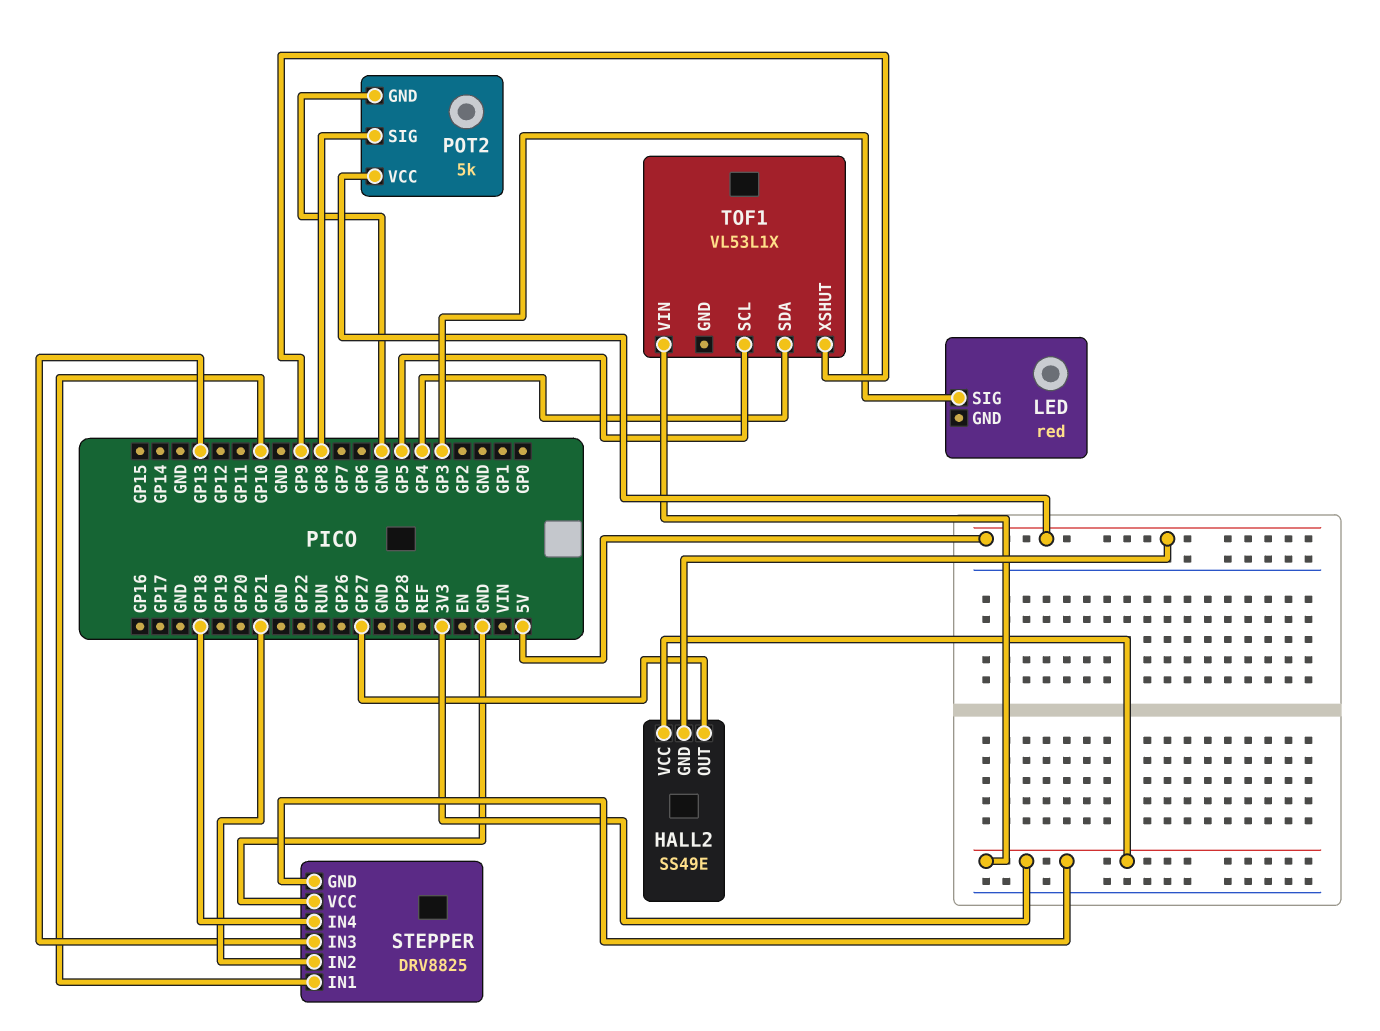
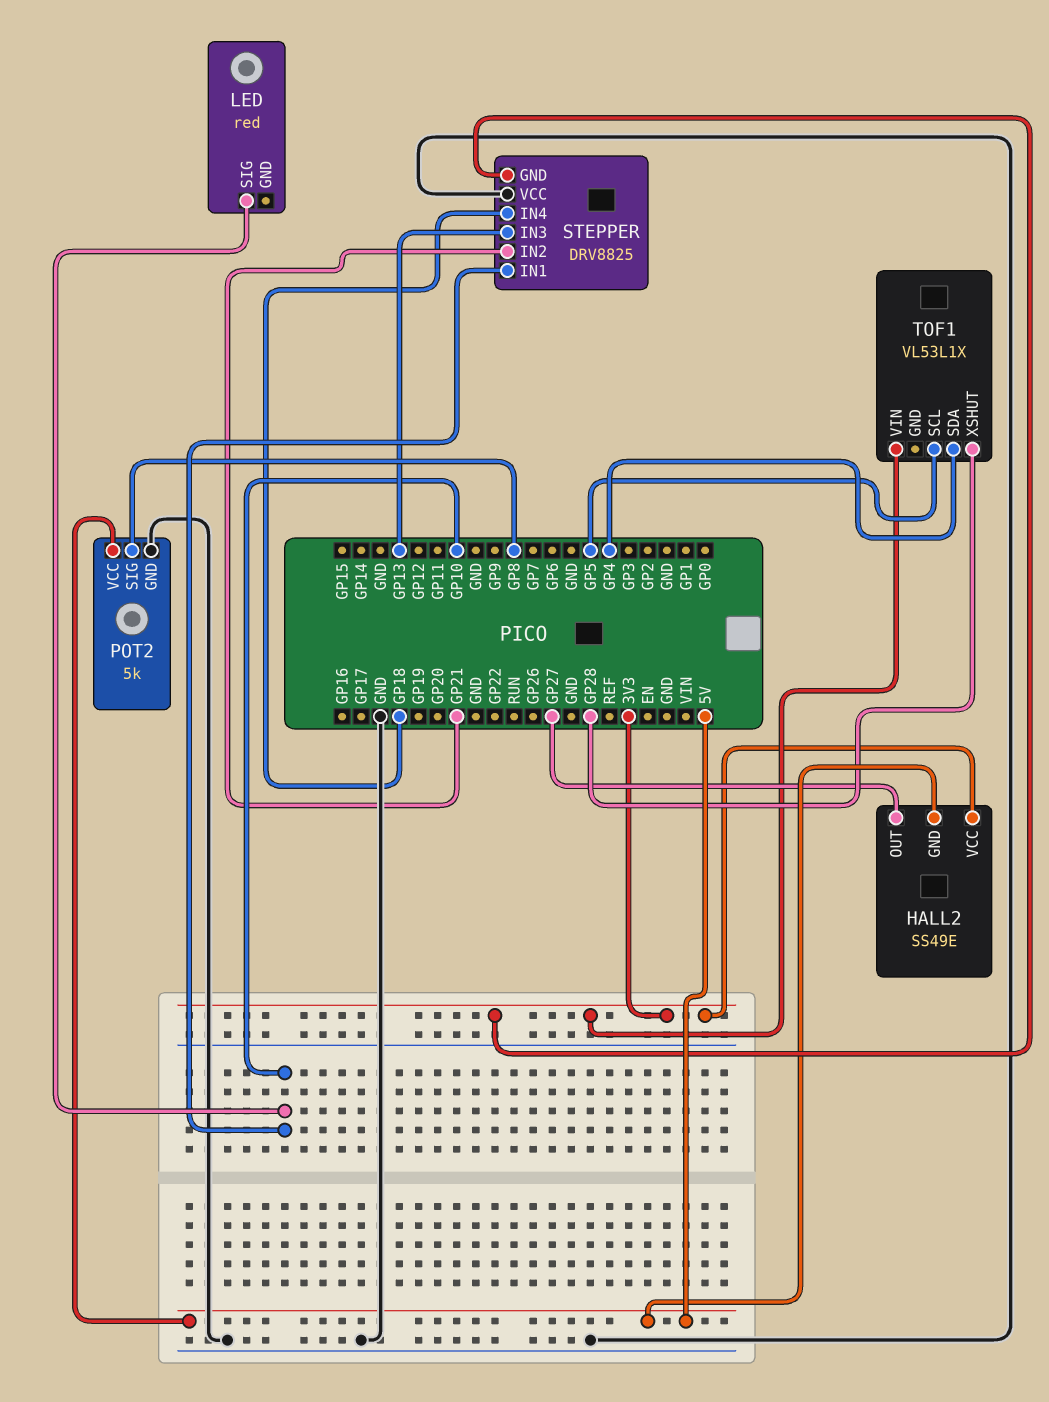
LED pin SIG: GP3 -> GP10
TOF1 pin XSHUT: GP9 -> GP28

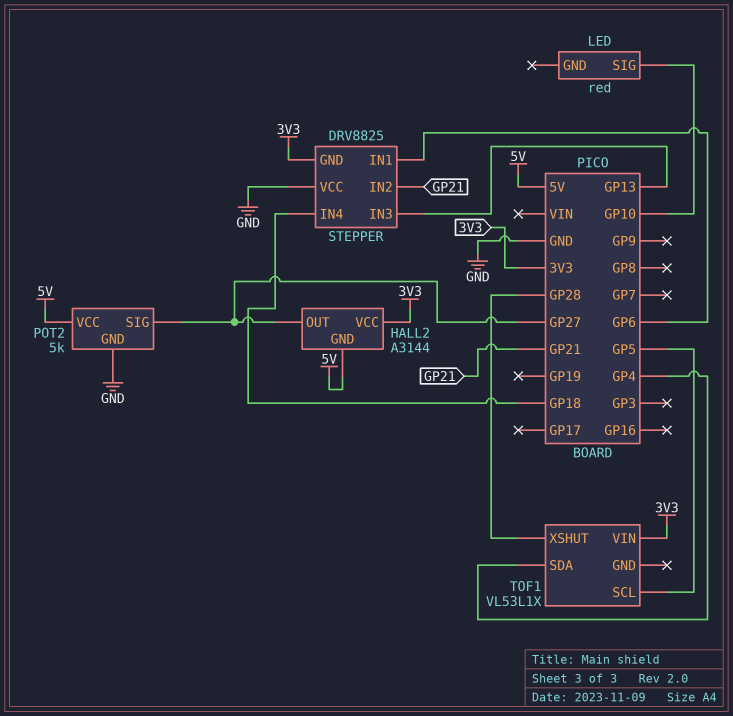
HALL2: SS49E -> A3144
POT2 pin SIG: GP8 -> GP27
STEPPER pin IN1: GP10 -> GP6

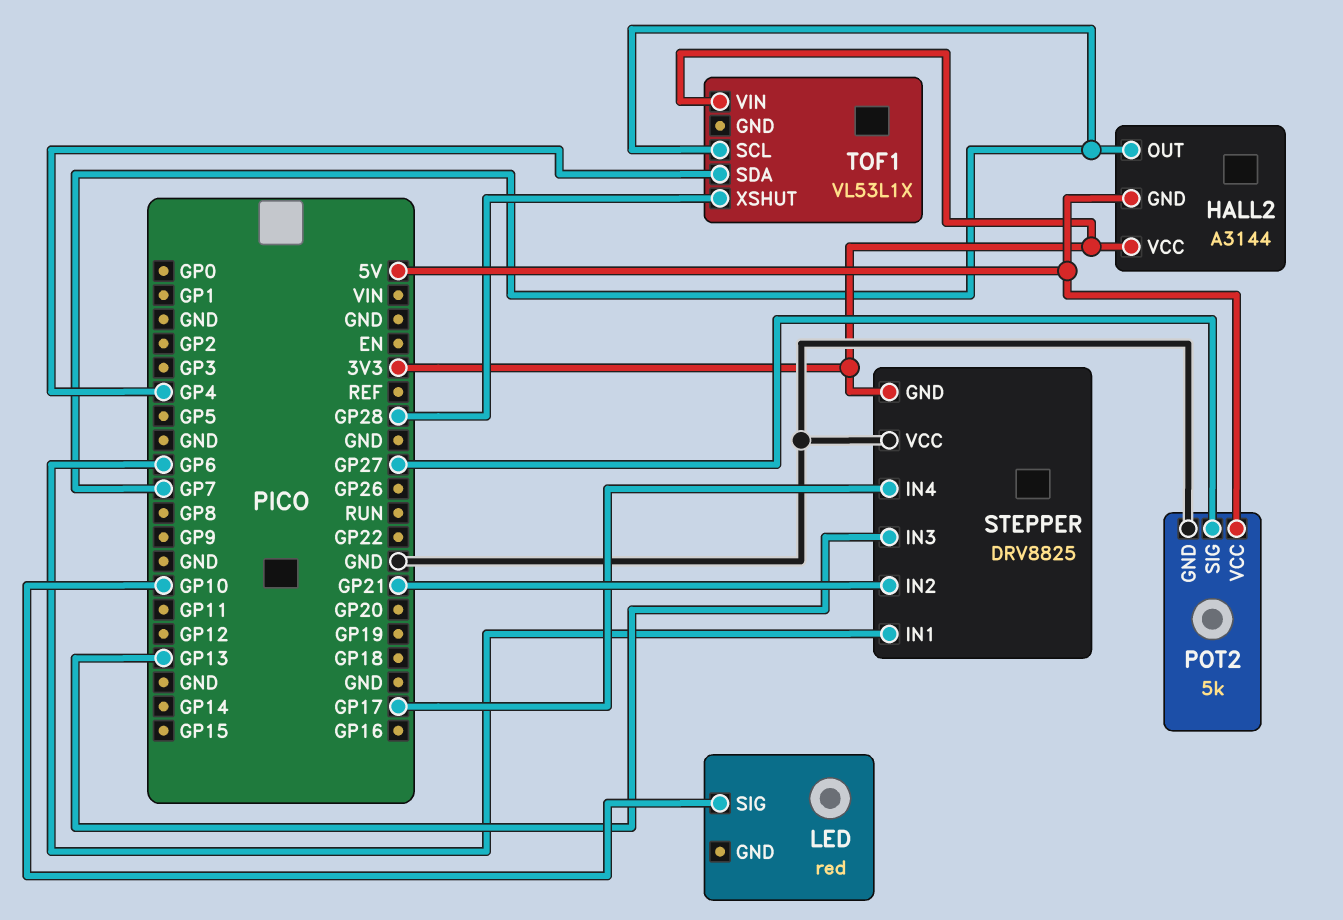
HALL2 pin OUT: GP27 -> GP7
STEPPER pin IN4: GP18 -> GP17
TOF1 pin SCL: GP5 -> GP7

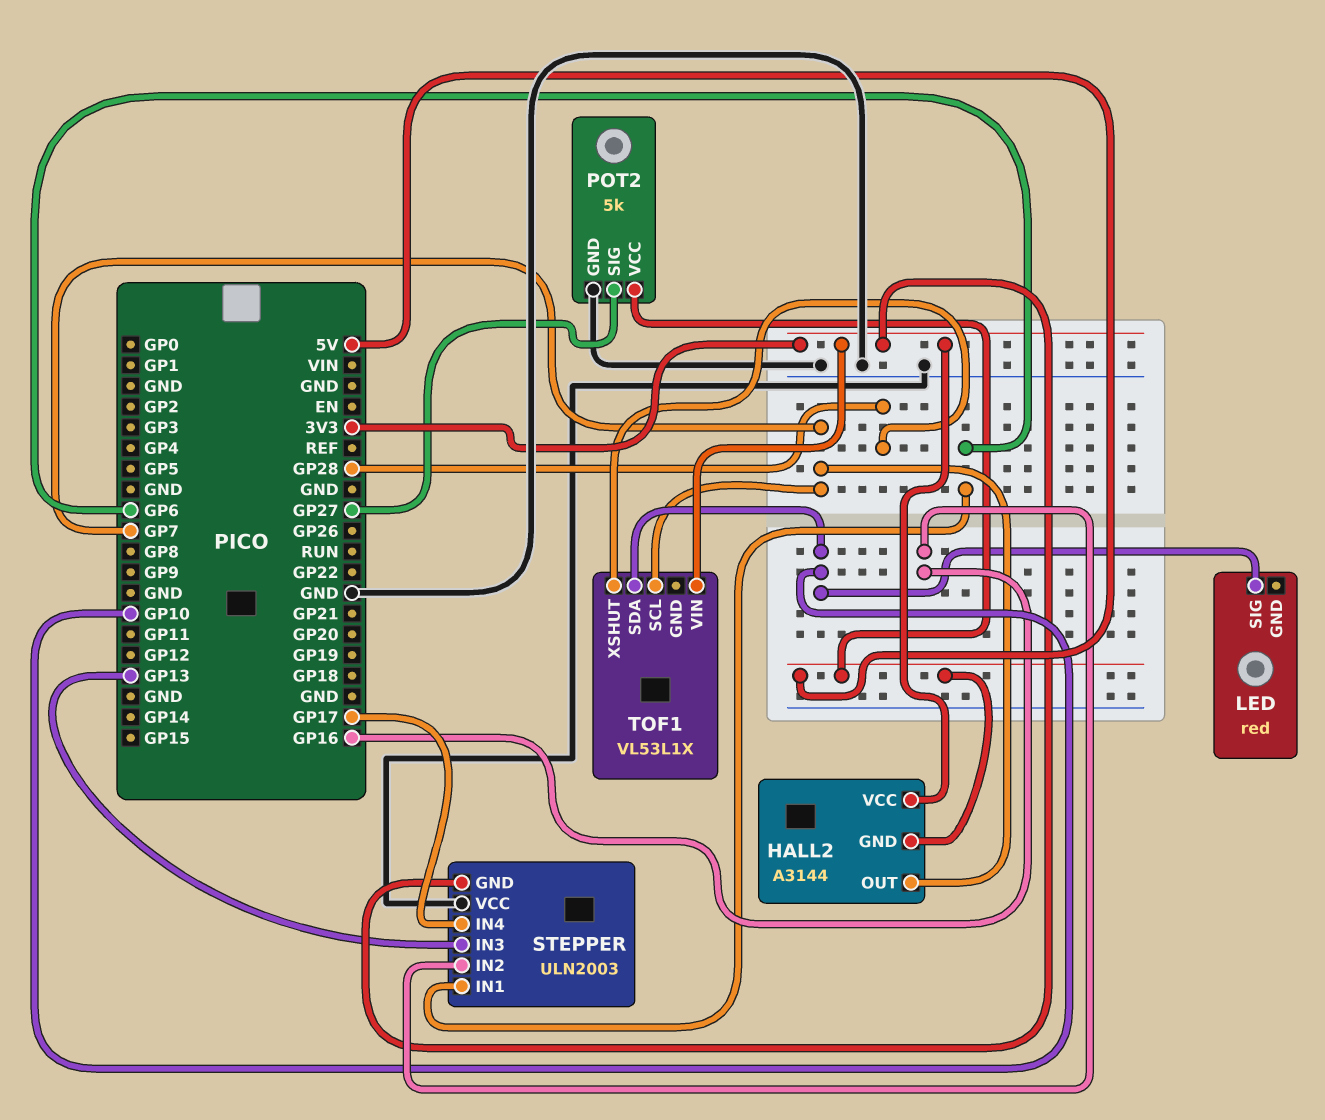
STEPPER: DRV8825 -> ULN2003
STEPPER pin IN2: GP21 -> GP16
TOF1 pin SDA: GP4 -> GP10

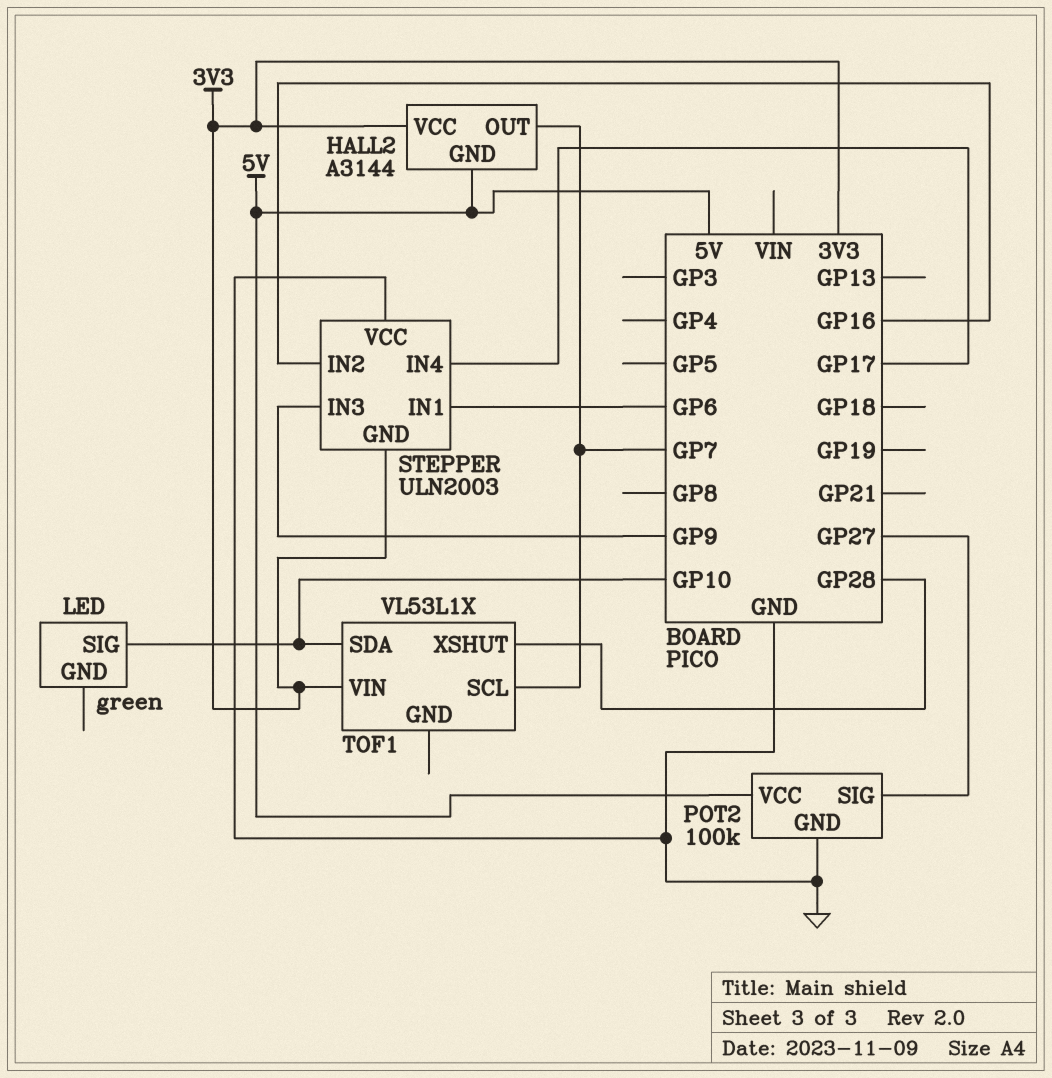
LED: red -> green
POT2: 5k -> 100k
STEPPER pin IN3: GP13 -> GP9

